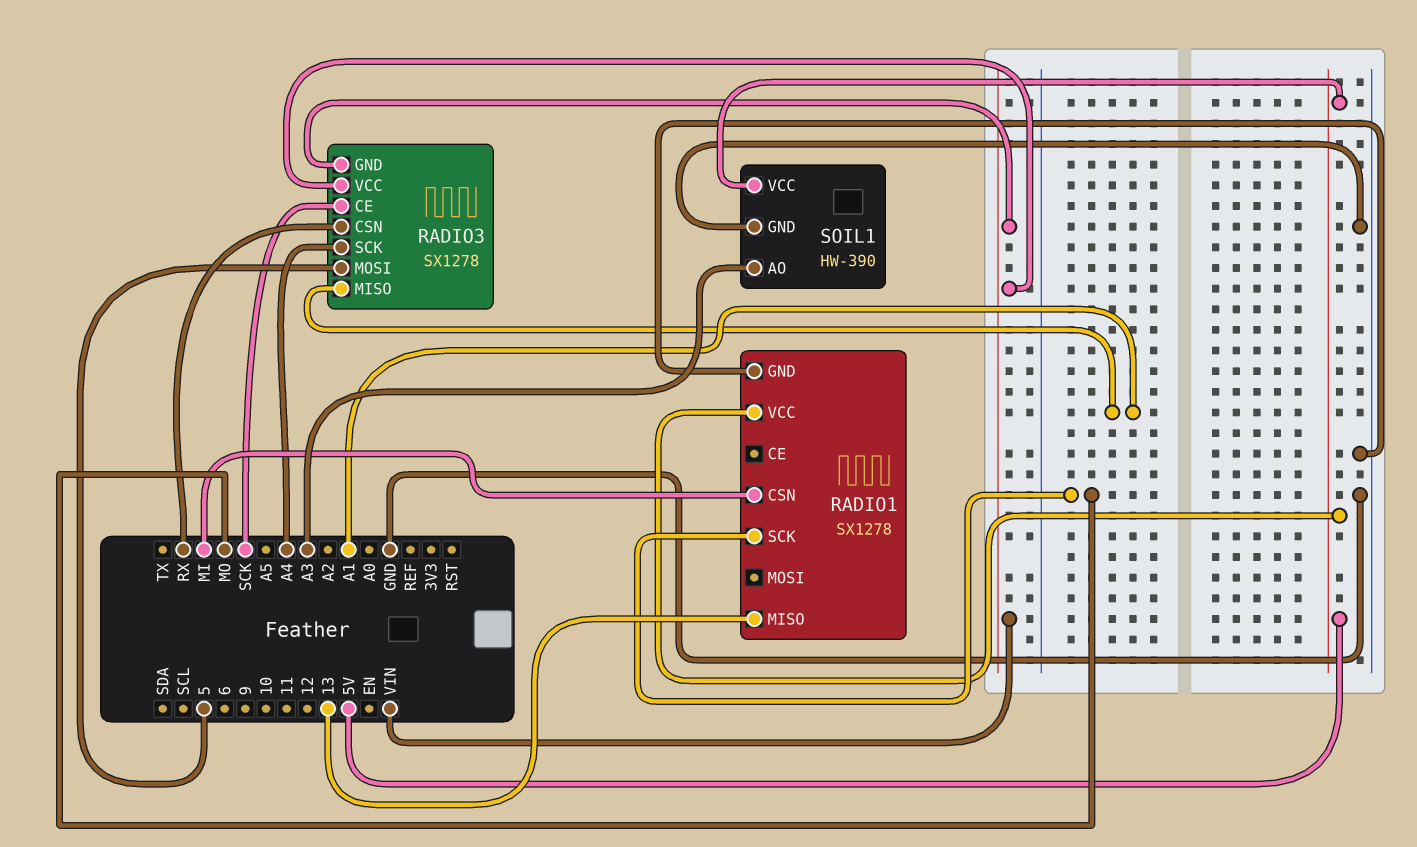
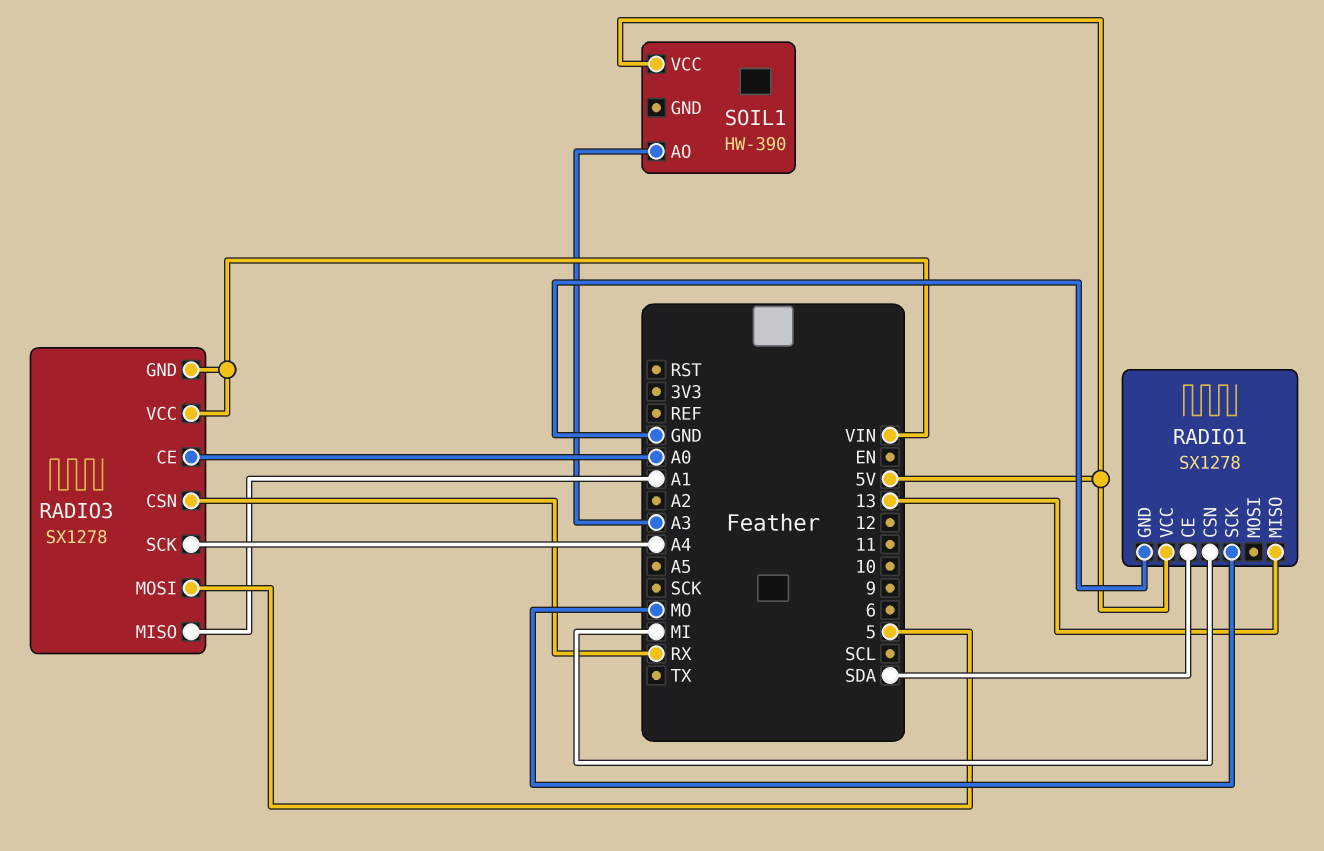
RADIO1 pin CE: none -> SDA
RADIO3 pin CE: SCK -> A0
SOIL1 pin GND: GND -> none

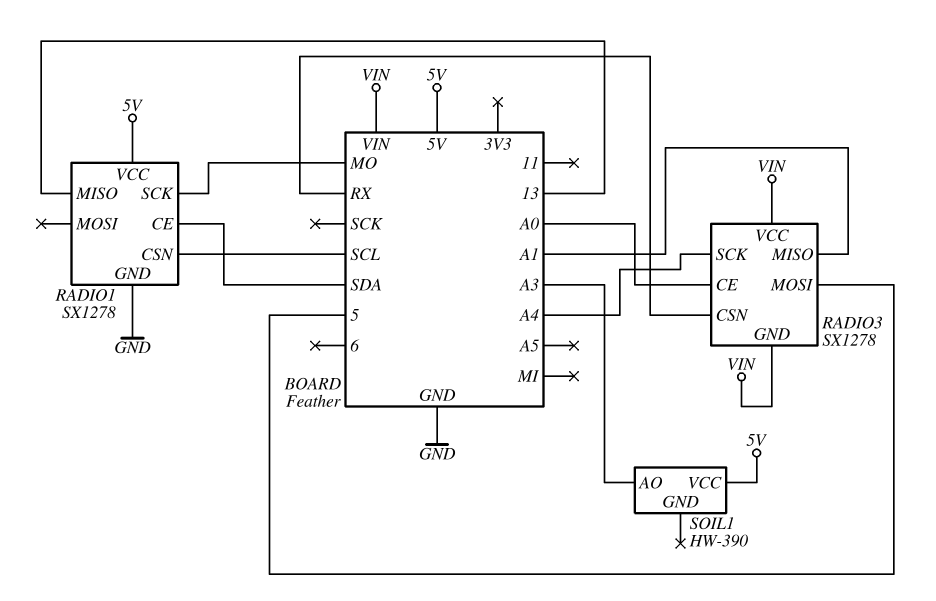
RADIO1 pin CSN: MI -> SCL

